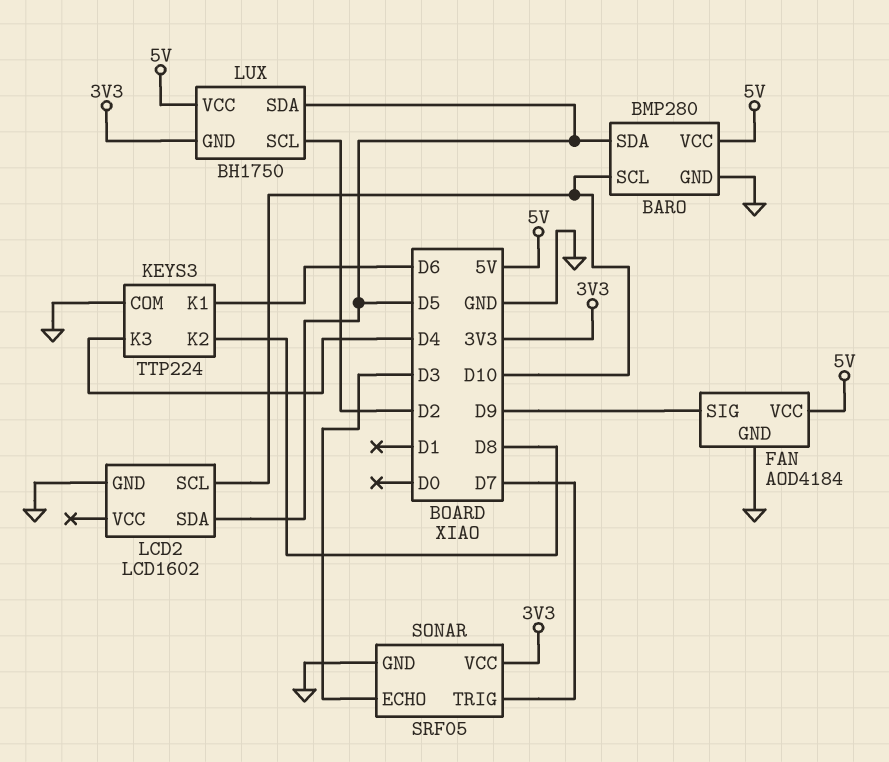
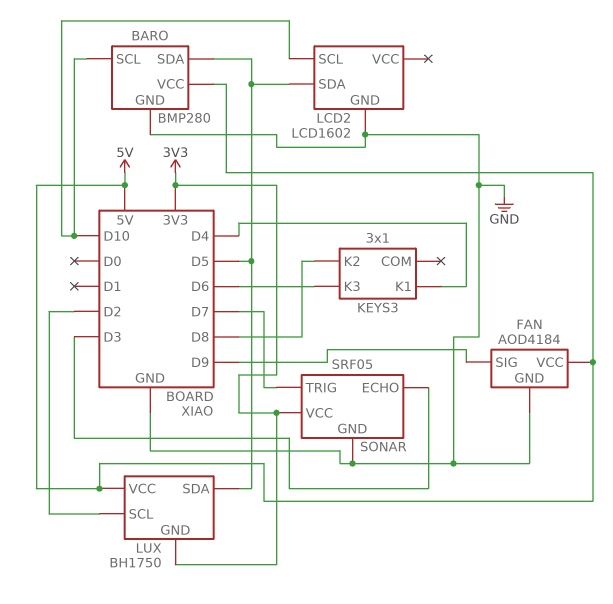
KEYS3: TTP224 -> 3x1
KEYS3 pin COM: GND -> none
KEYS3 pin K1: D6 -> D4
KEYS3 pin K3: D4 -> D6

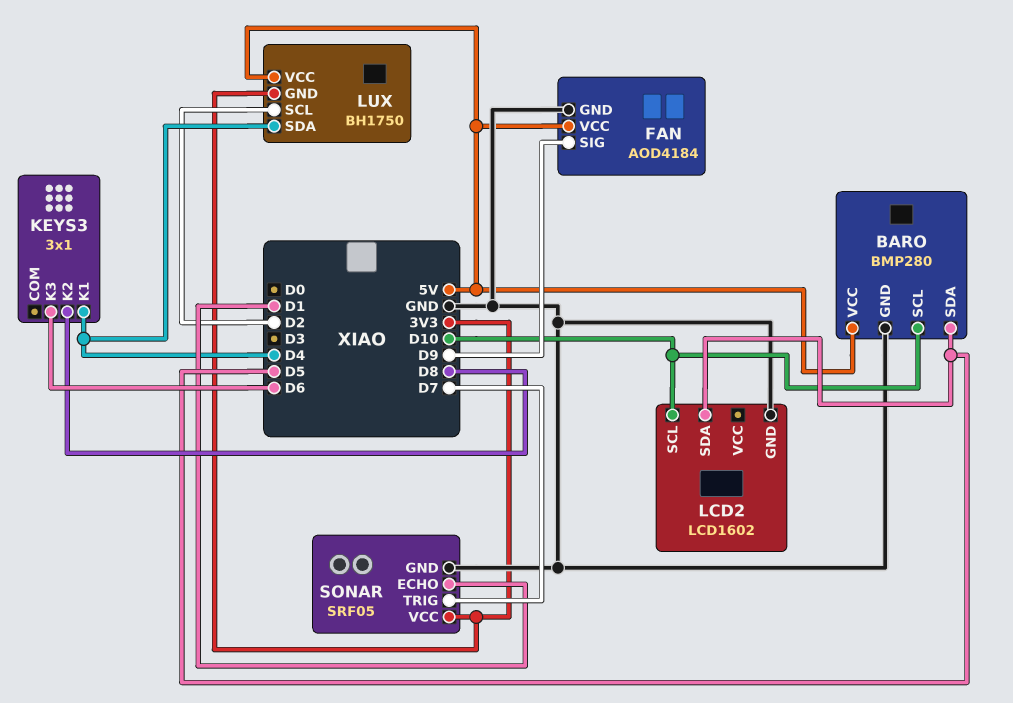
LUX pin SDA: D5 -> D4
SONAR pin ECHO: D3 -> D1

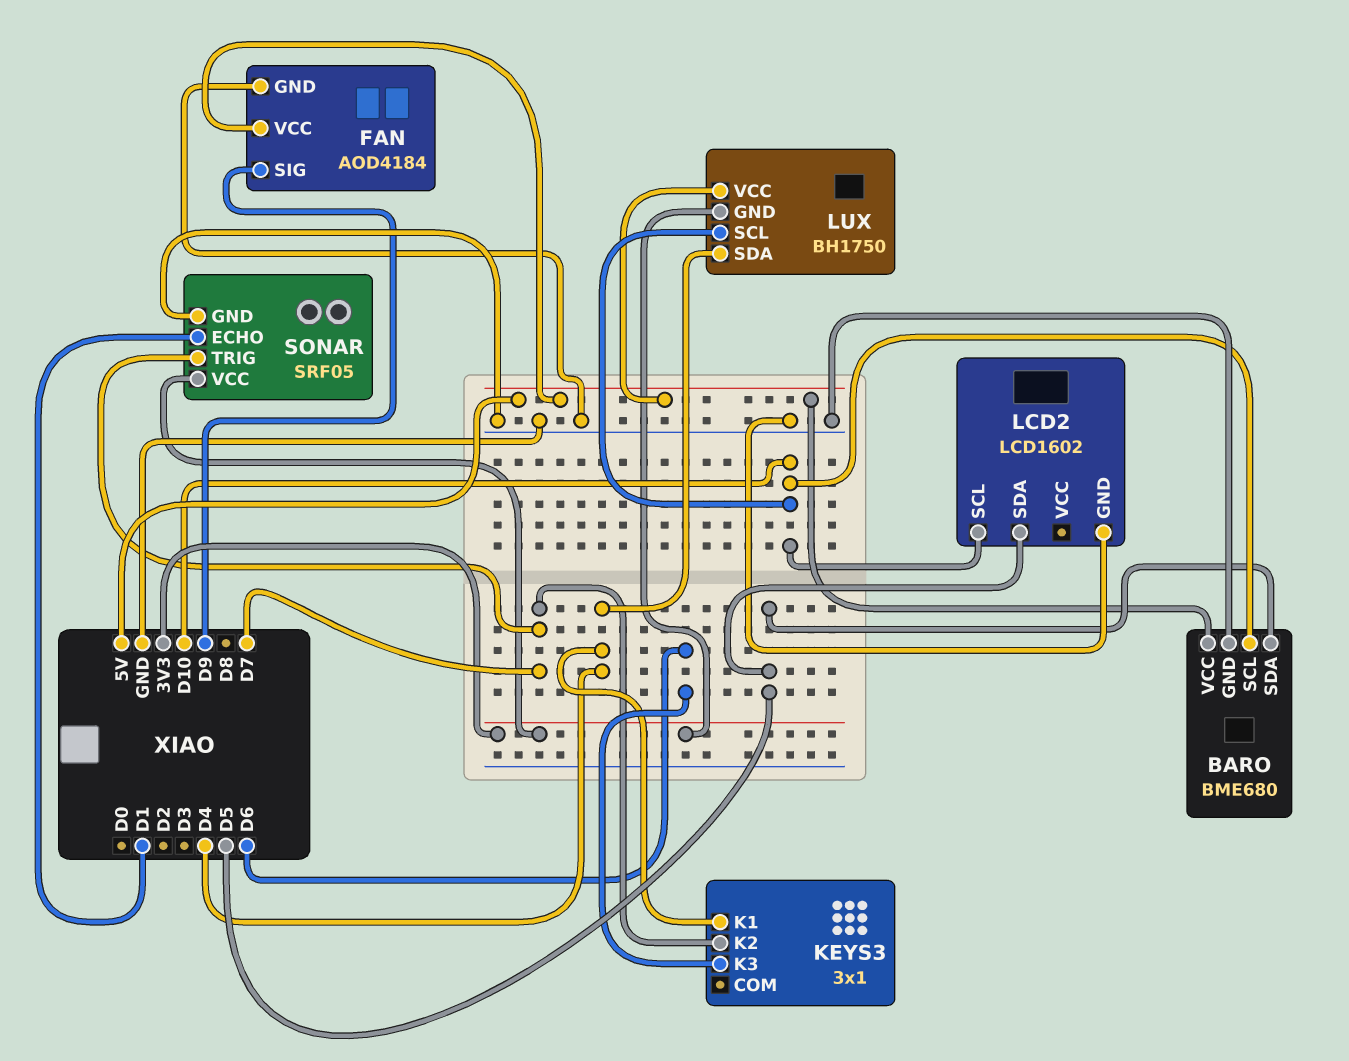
BARO: BMP280 -> BME680
KEYS3 pin K2: D8 -> D7
LUX pin SCL: D2 -> D10

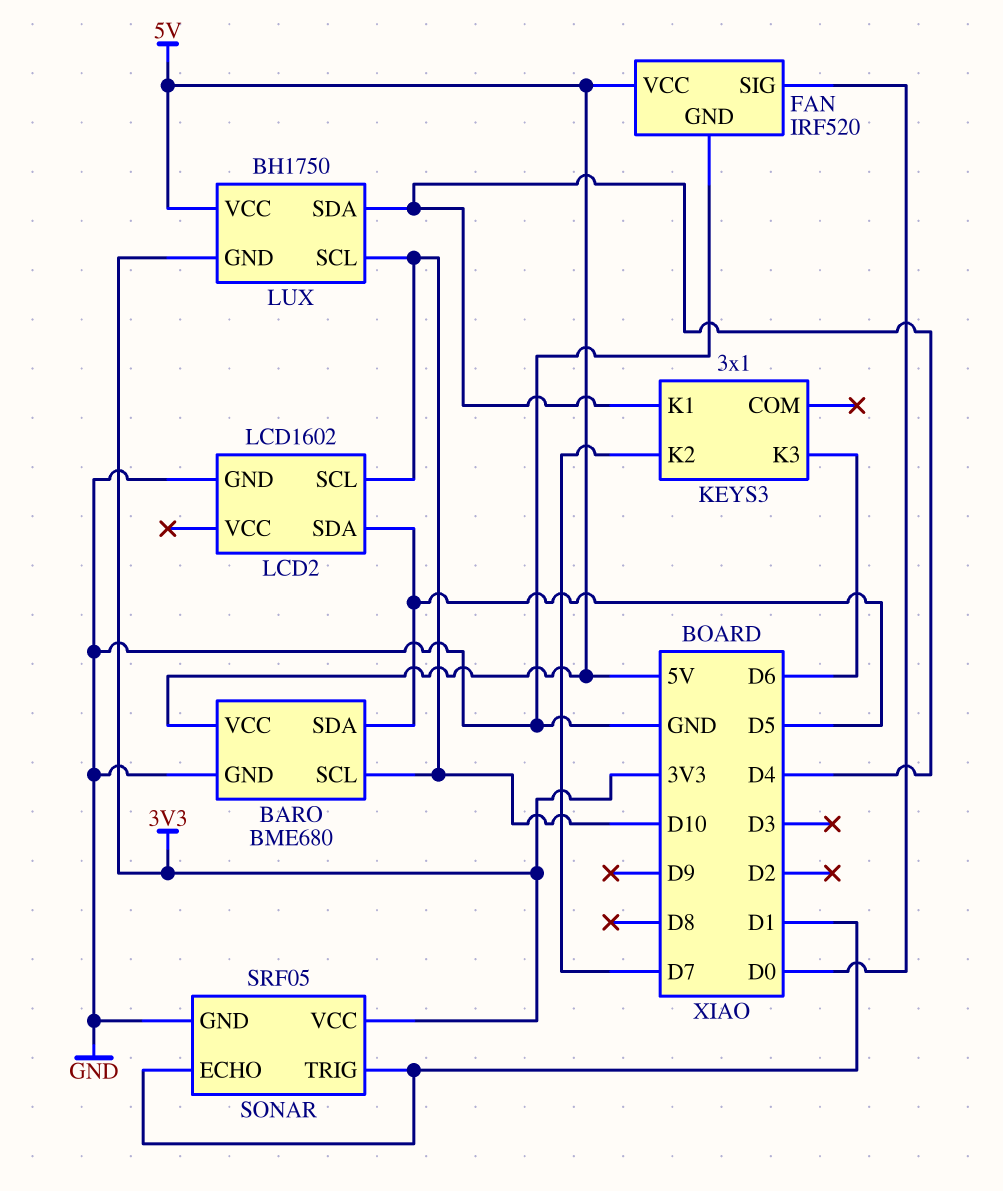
FAN: AOD4184 -> IRF520
FAN pin SIG: D9 -> D0
SONAR pin TRIG: D7 -> D1

